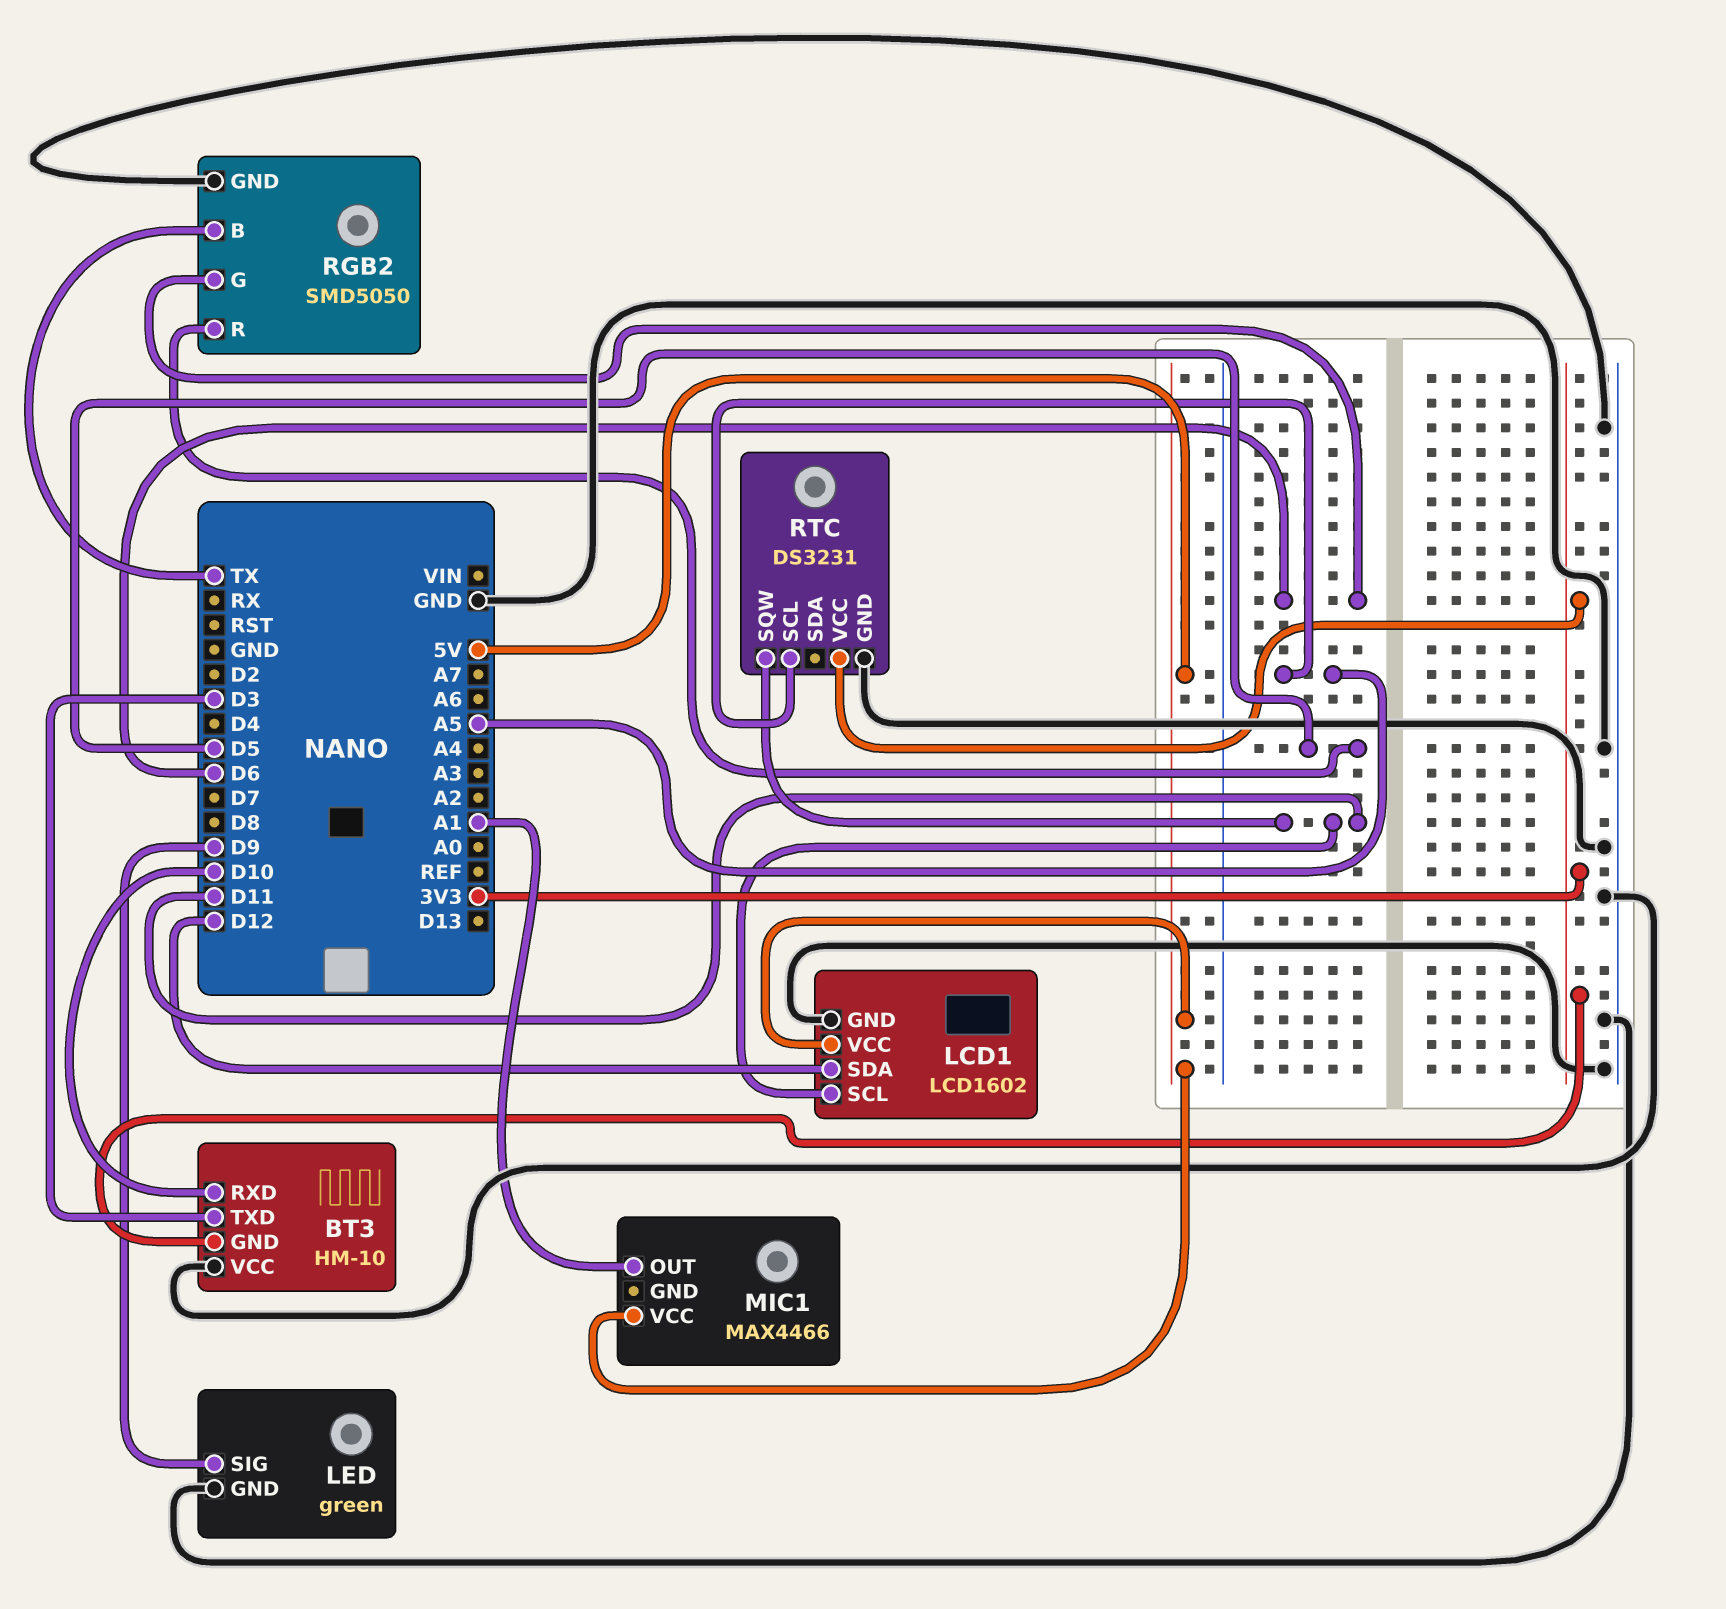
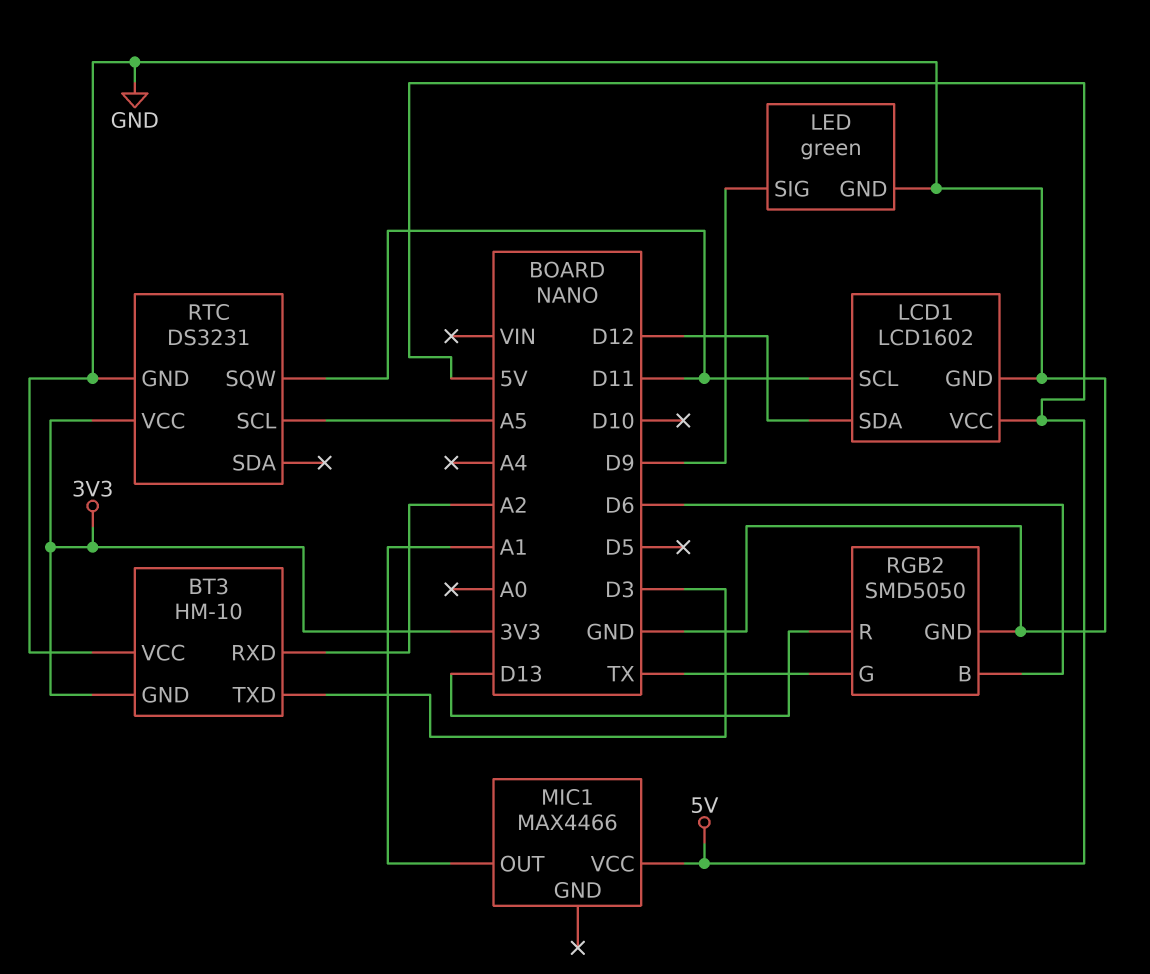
BT3 pin RXD: D10 -> A2
RGB2 pin B: TX -> D6
RGB2 pin G: D6 -> TX
RGB2 pin R: D5 -> D13

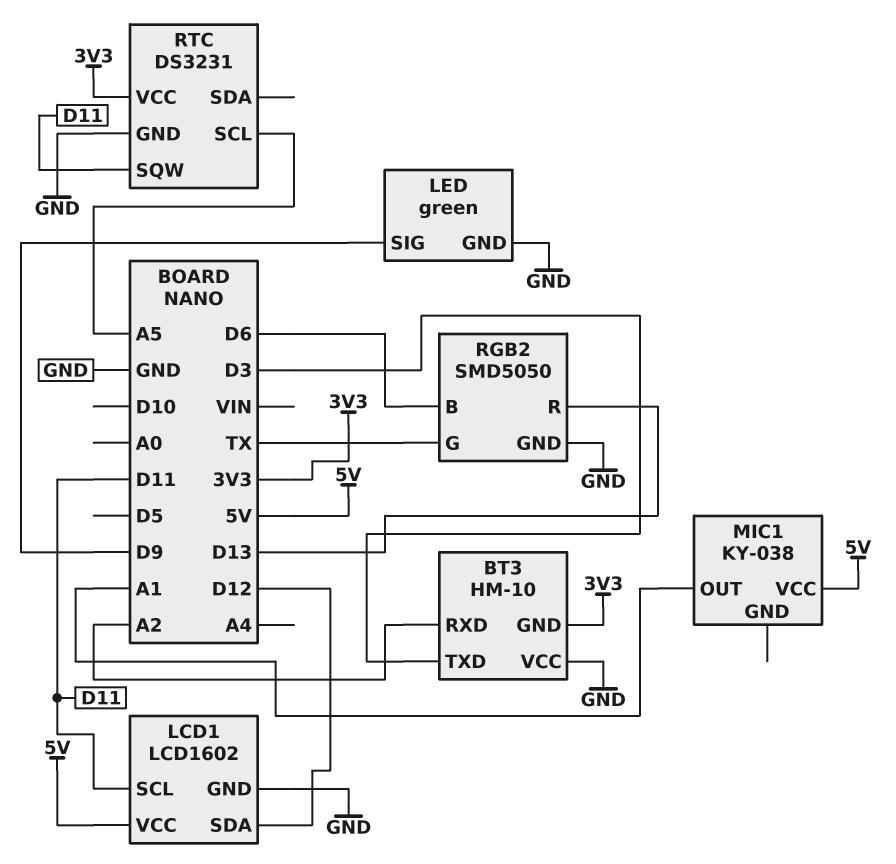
MIC1: MAX4466 -> KY-038

